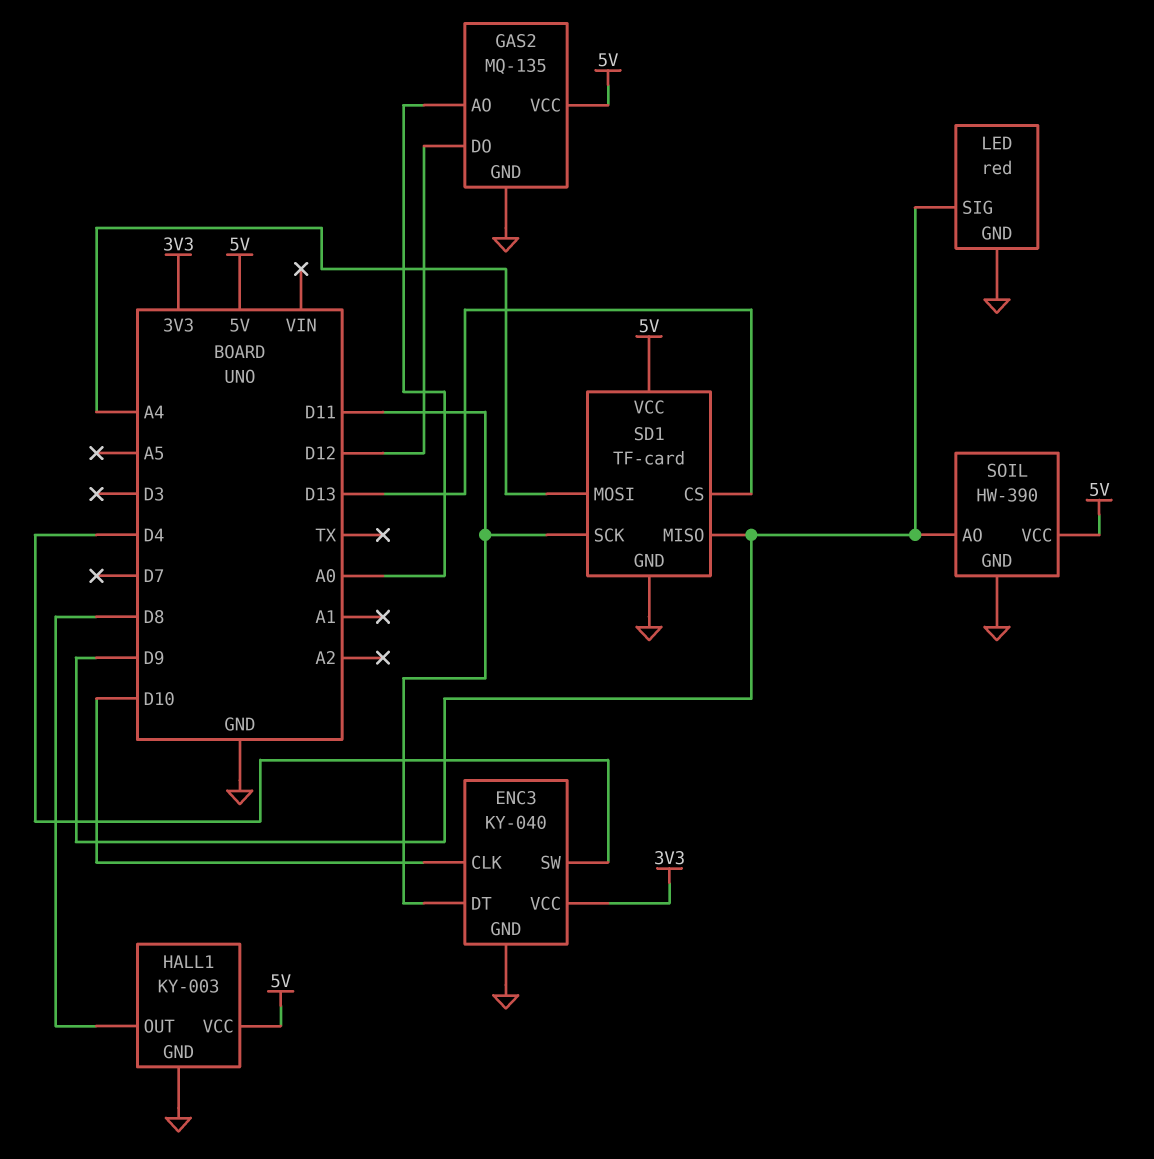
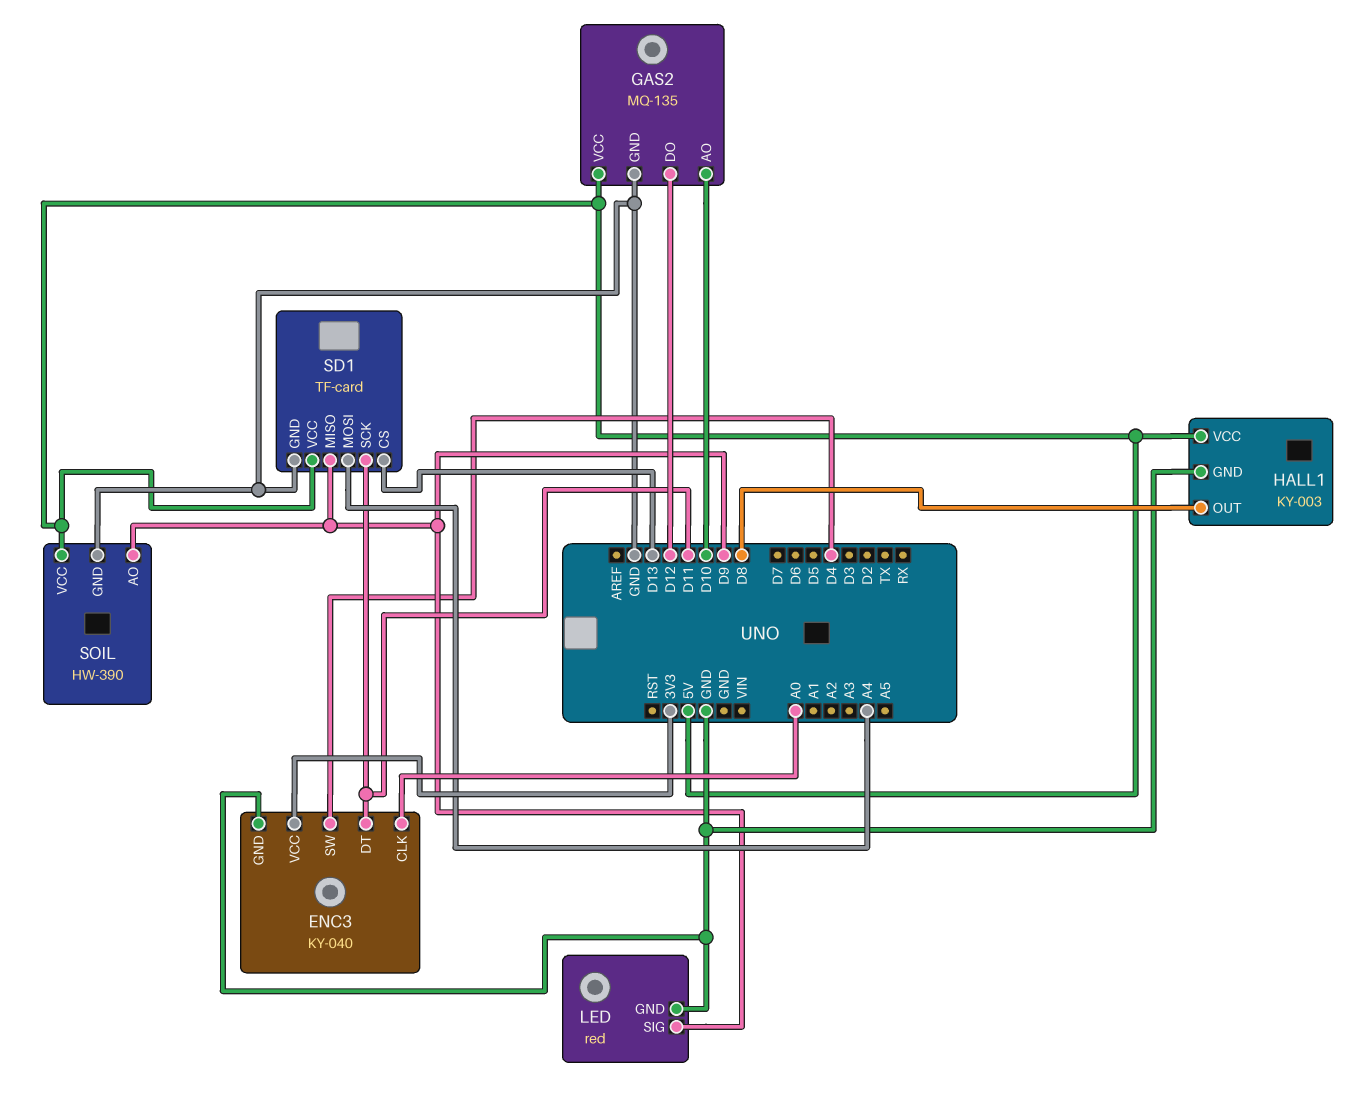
ENC3 pin CLK: D10 -> A0
GAS2 pin AO: A0 -> D10

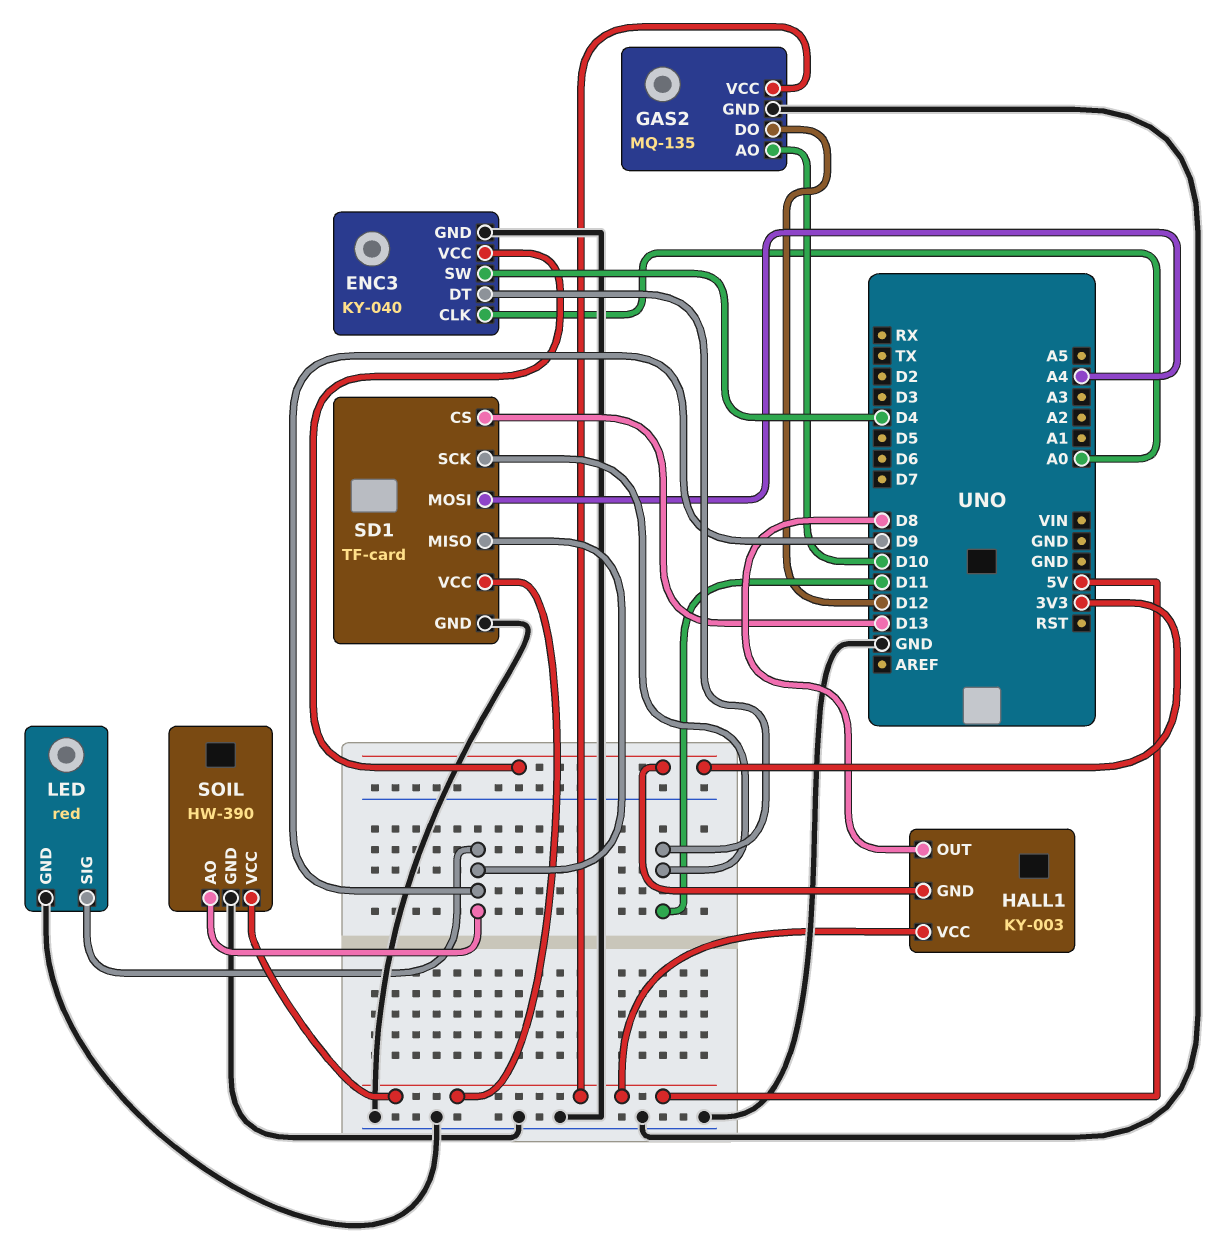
HALL1 pin GND: GND -> 3V3

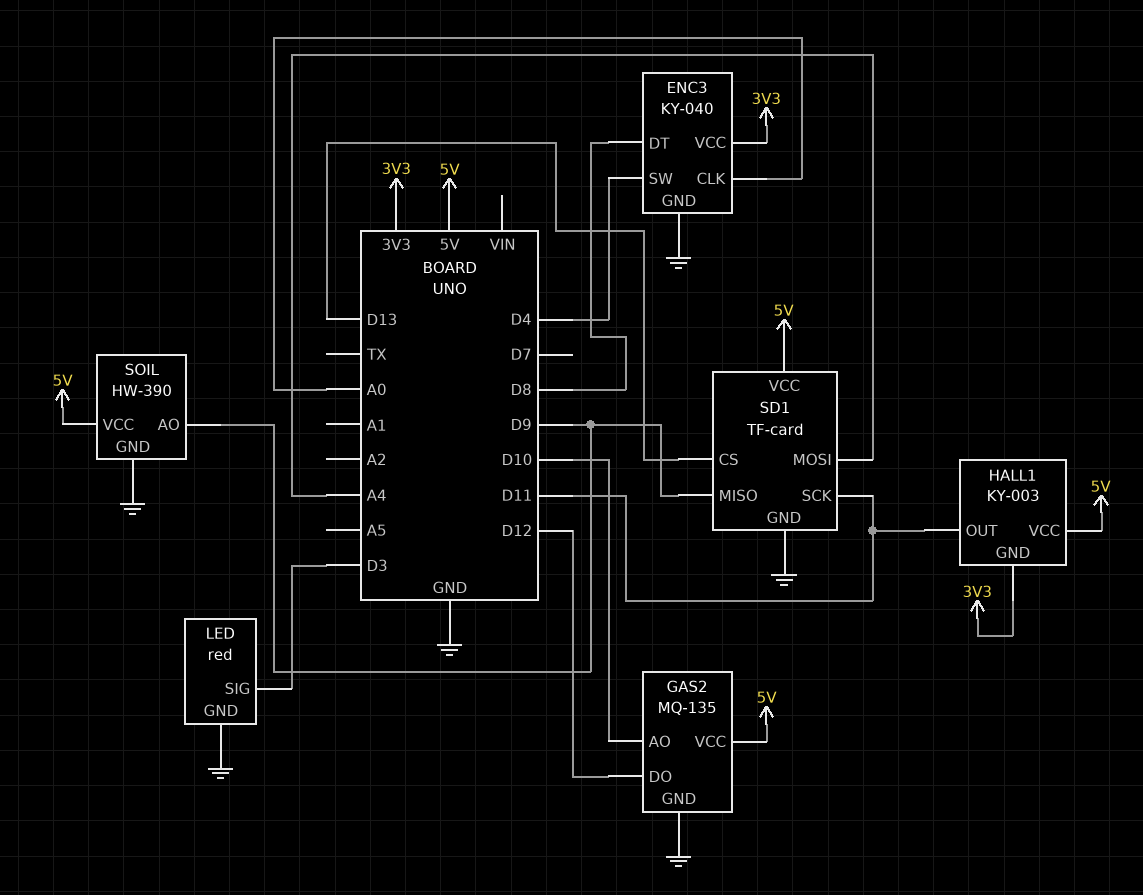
ENC3 pin DT: D11 -> D8
HALL1 pin OUT: D8 -> D11
LED pin SIG: D9 -> D3

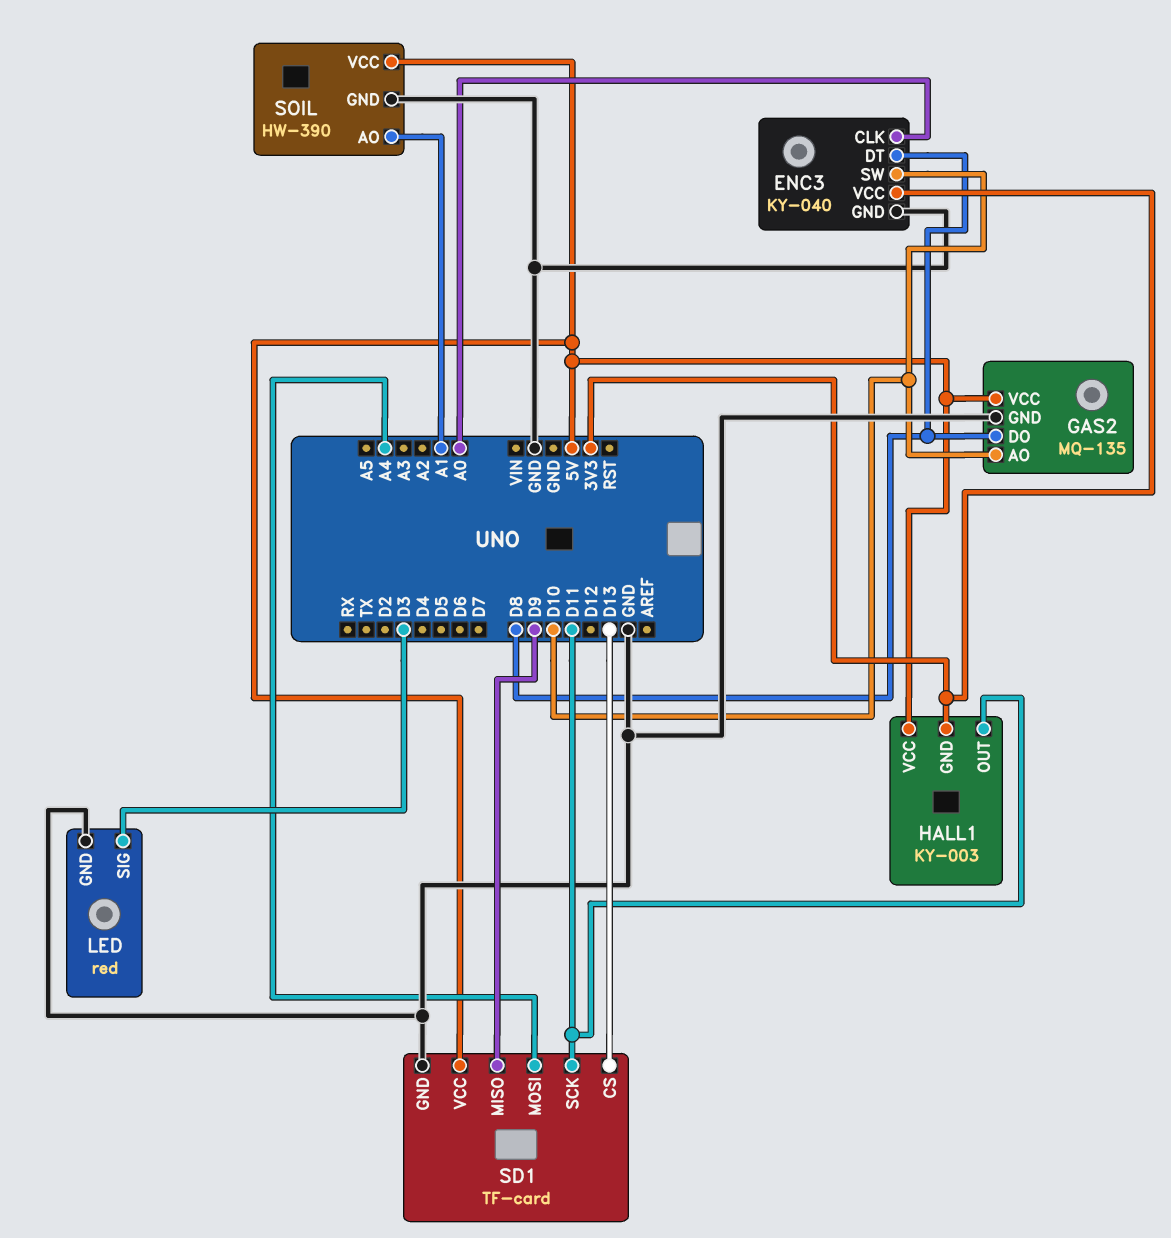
ENC3 pin SW: D4 -> D10
GAS2 pin DO: D12 -> D8
SOIL pin AO: D9 -> A1

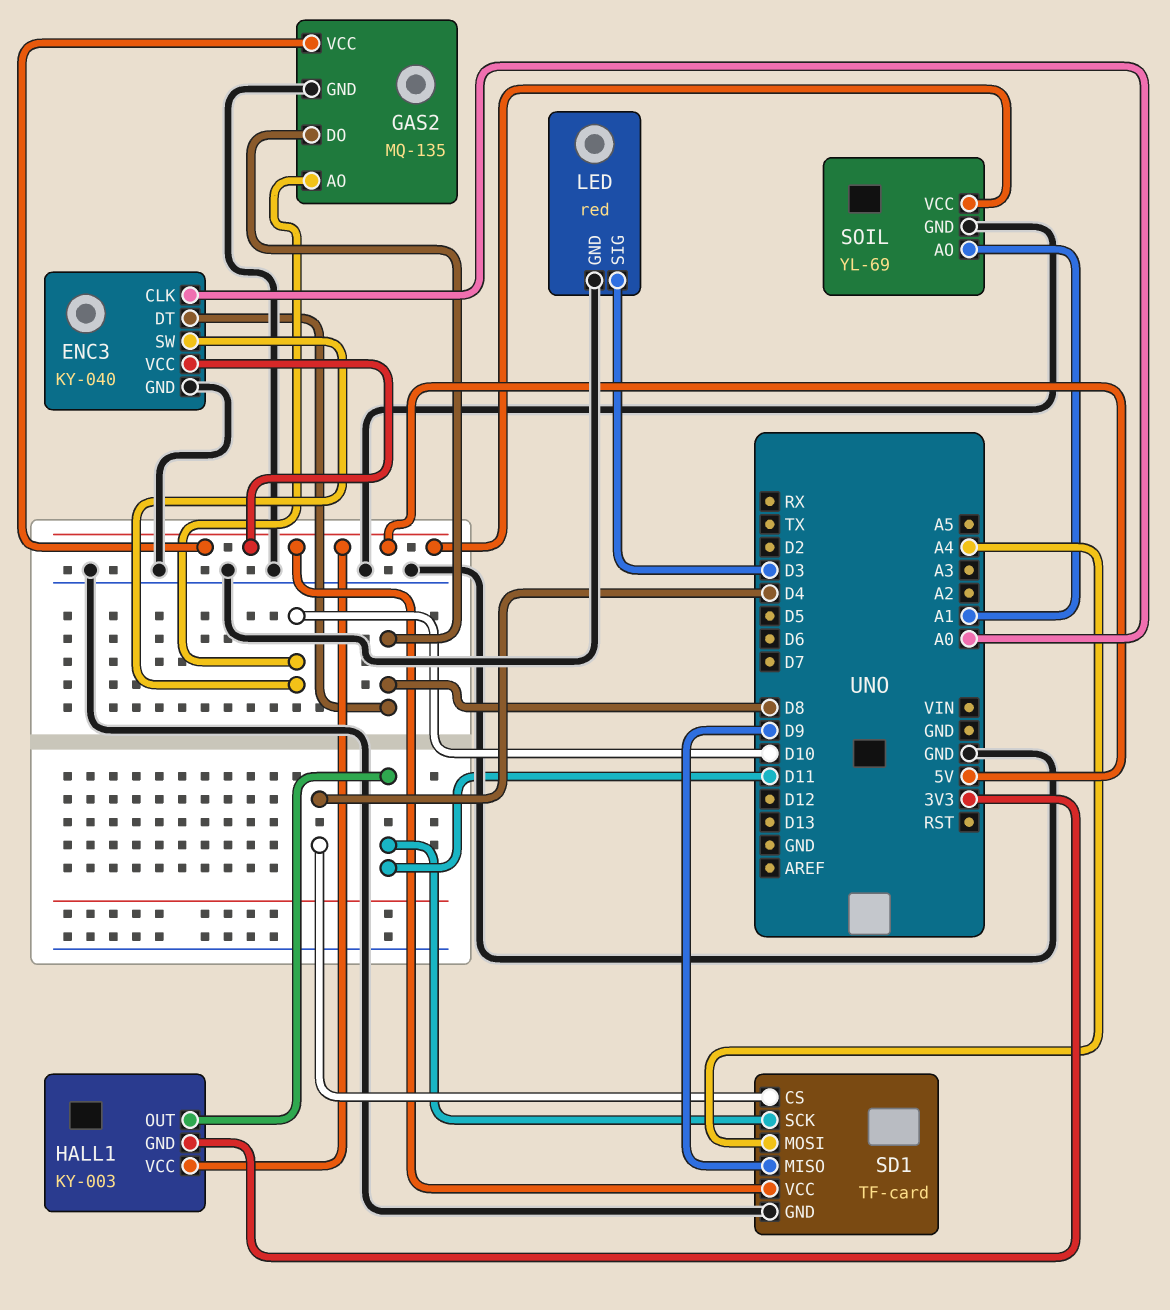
ENC3 pin VCC: 3V3 -> 5V
SD1 pin CS: D13 -> D4
SOIL: HW-390 -> YL-69

